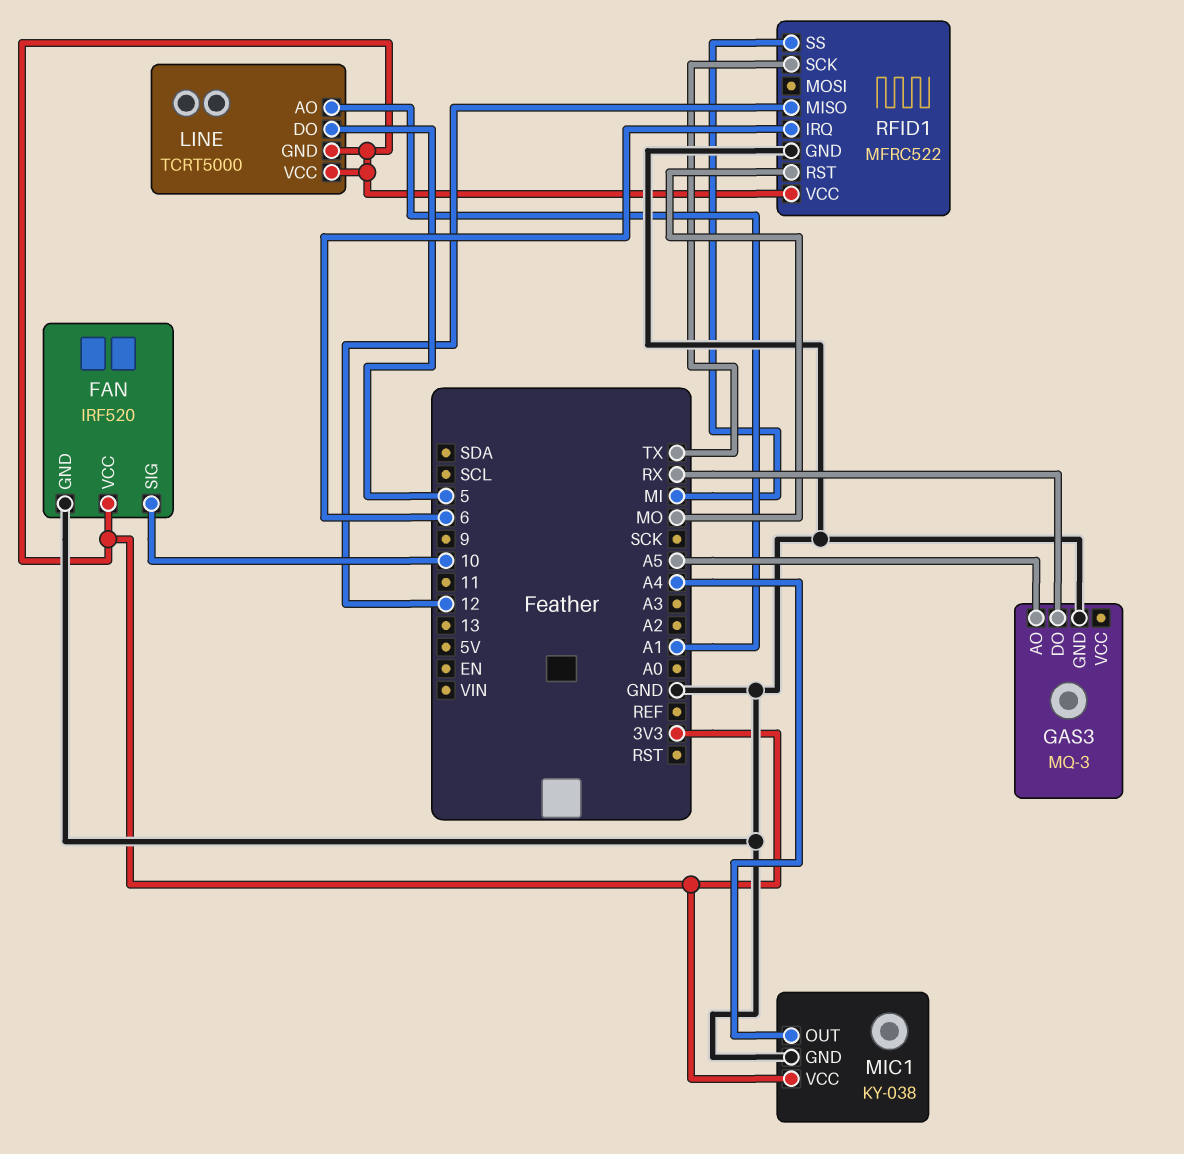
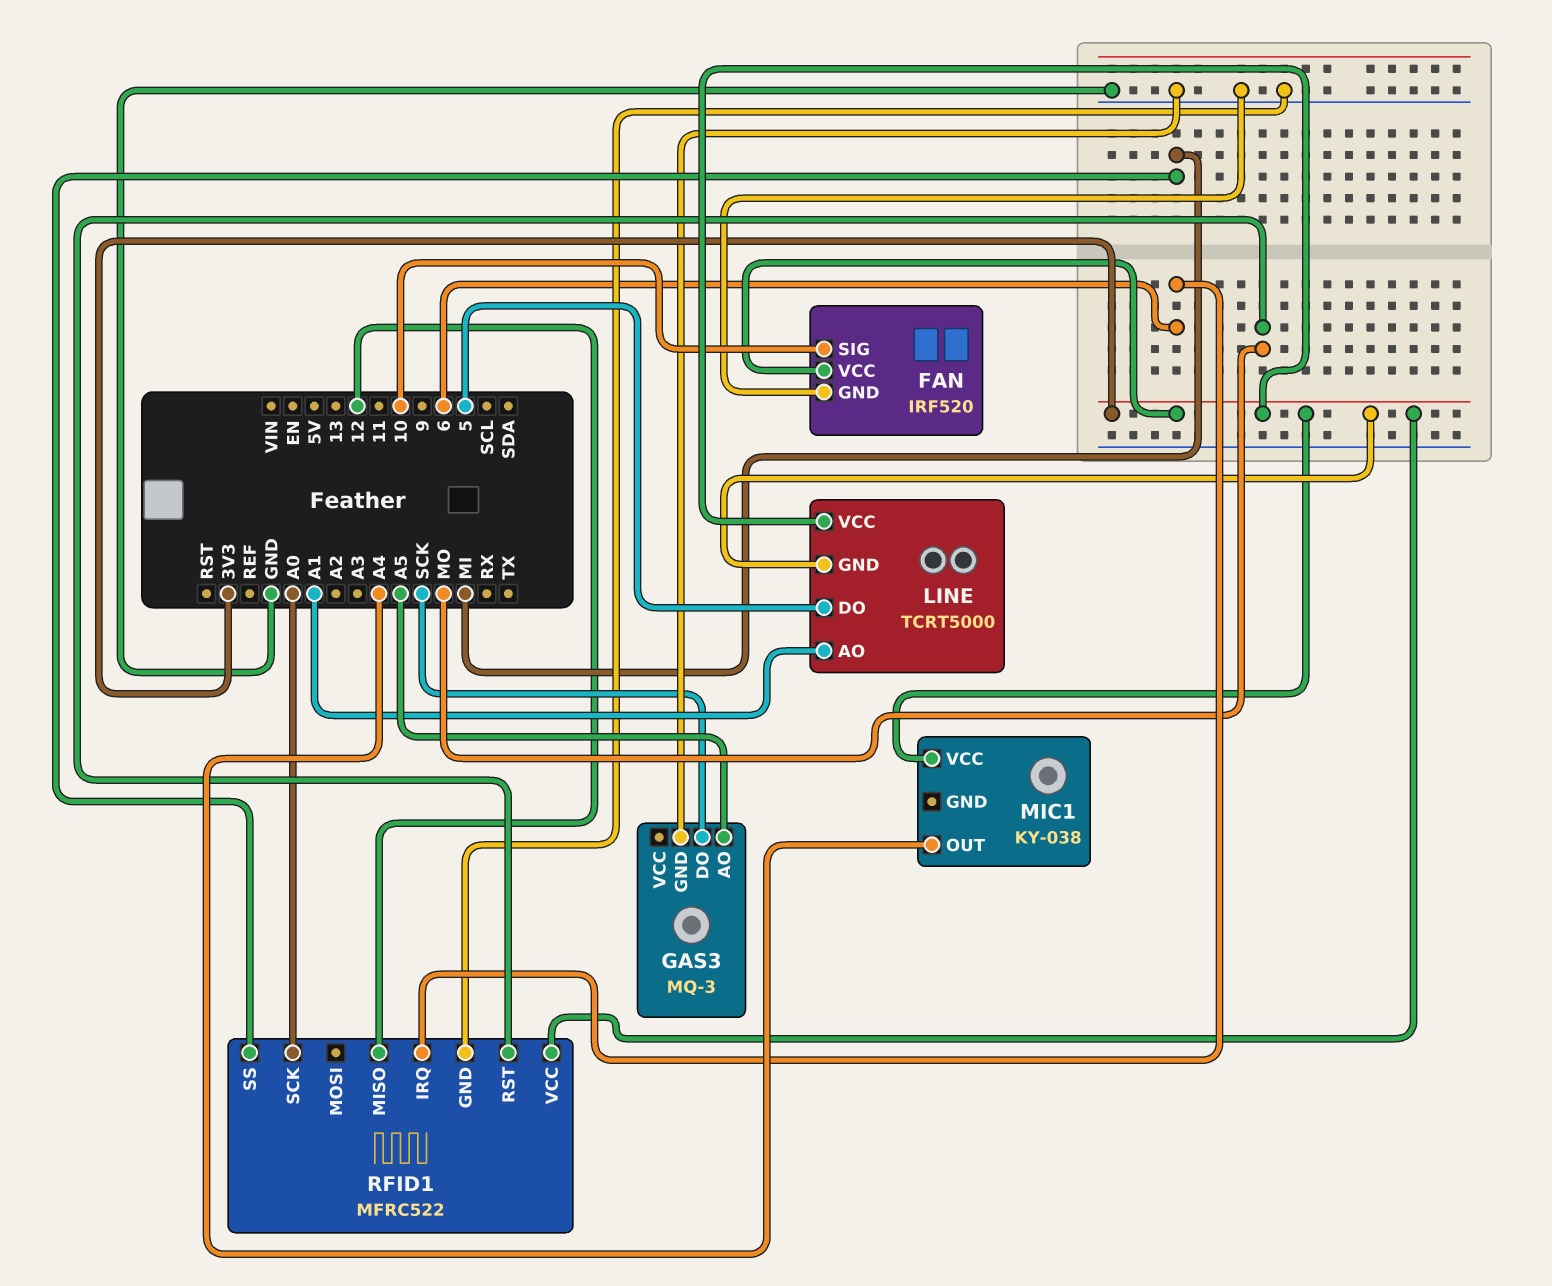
GAS3 pin DO: RX -> SCK
MIC1 pin GND: GND -> none
RFID1 pin SCK: TX -> A0

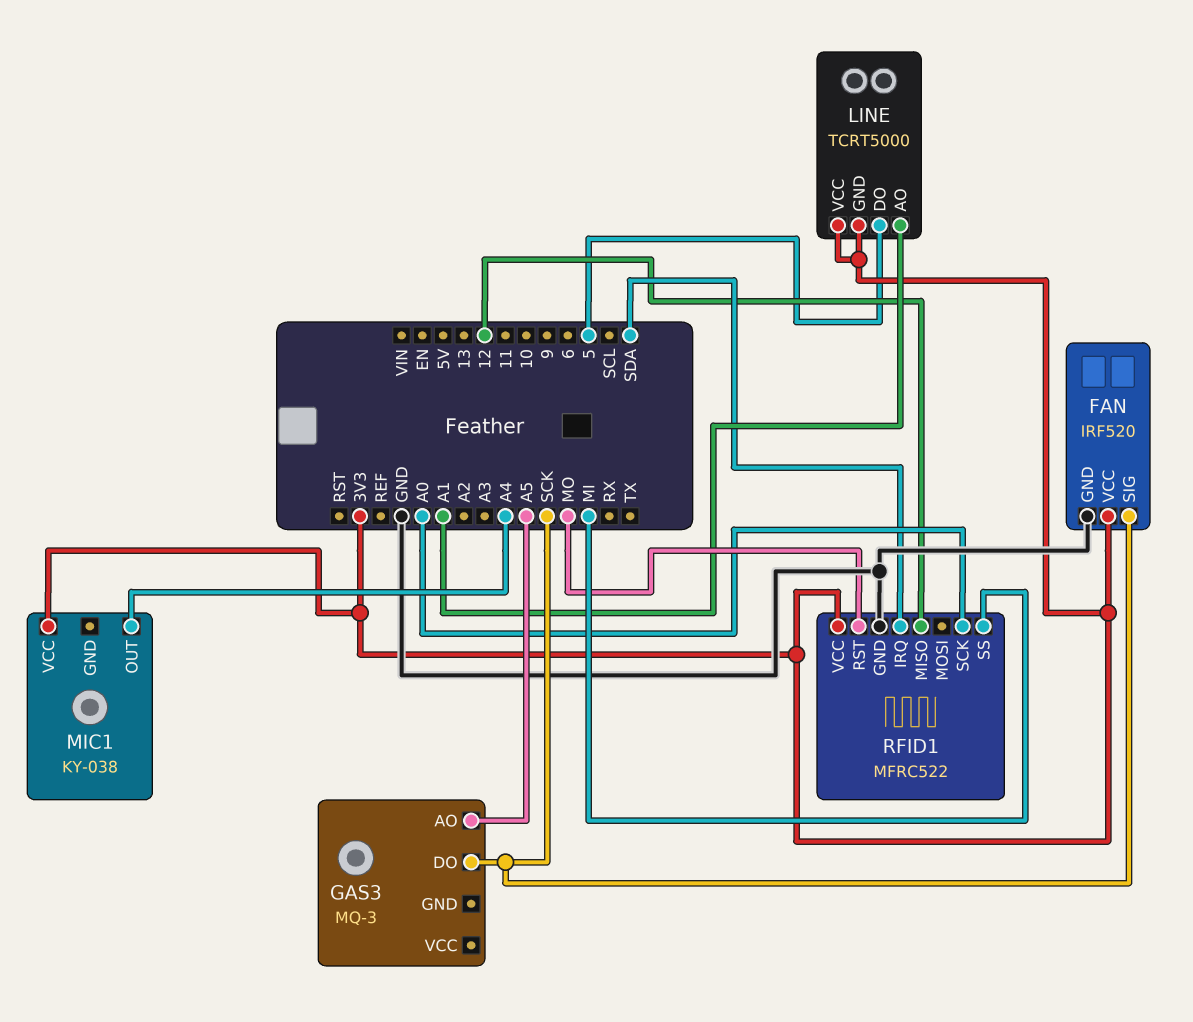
FAN pin SIG: 10 -> SCK
GAS3 pin GND: GND -> none
RFID1 pin IRQ: 6 -> SDA

